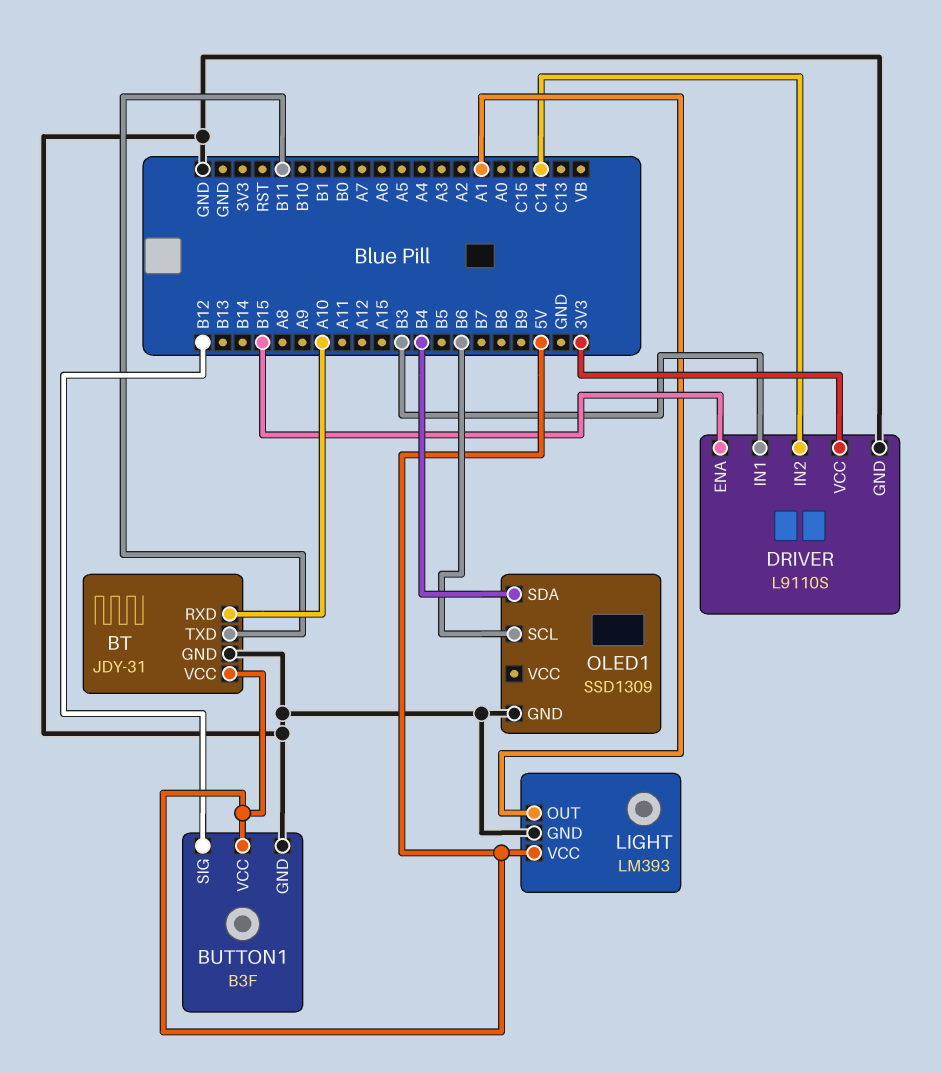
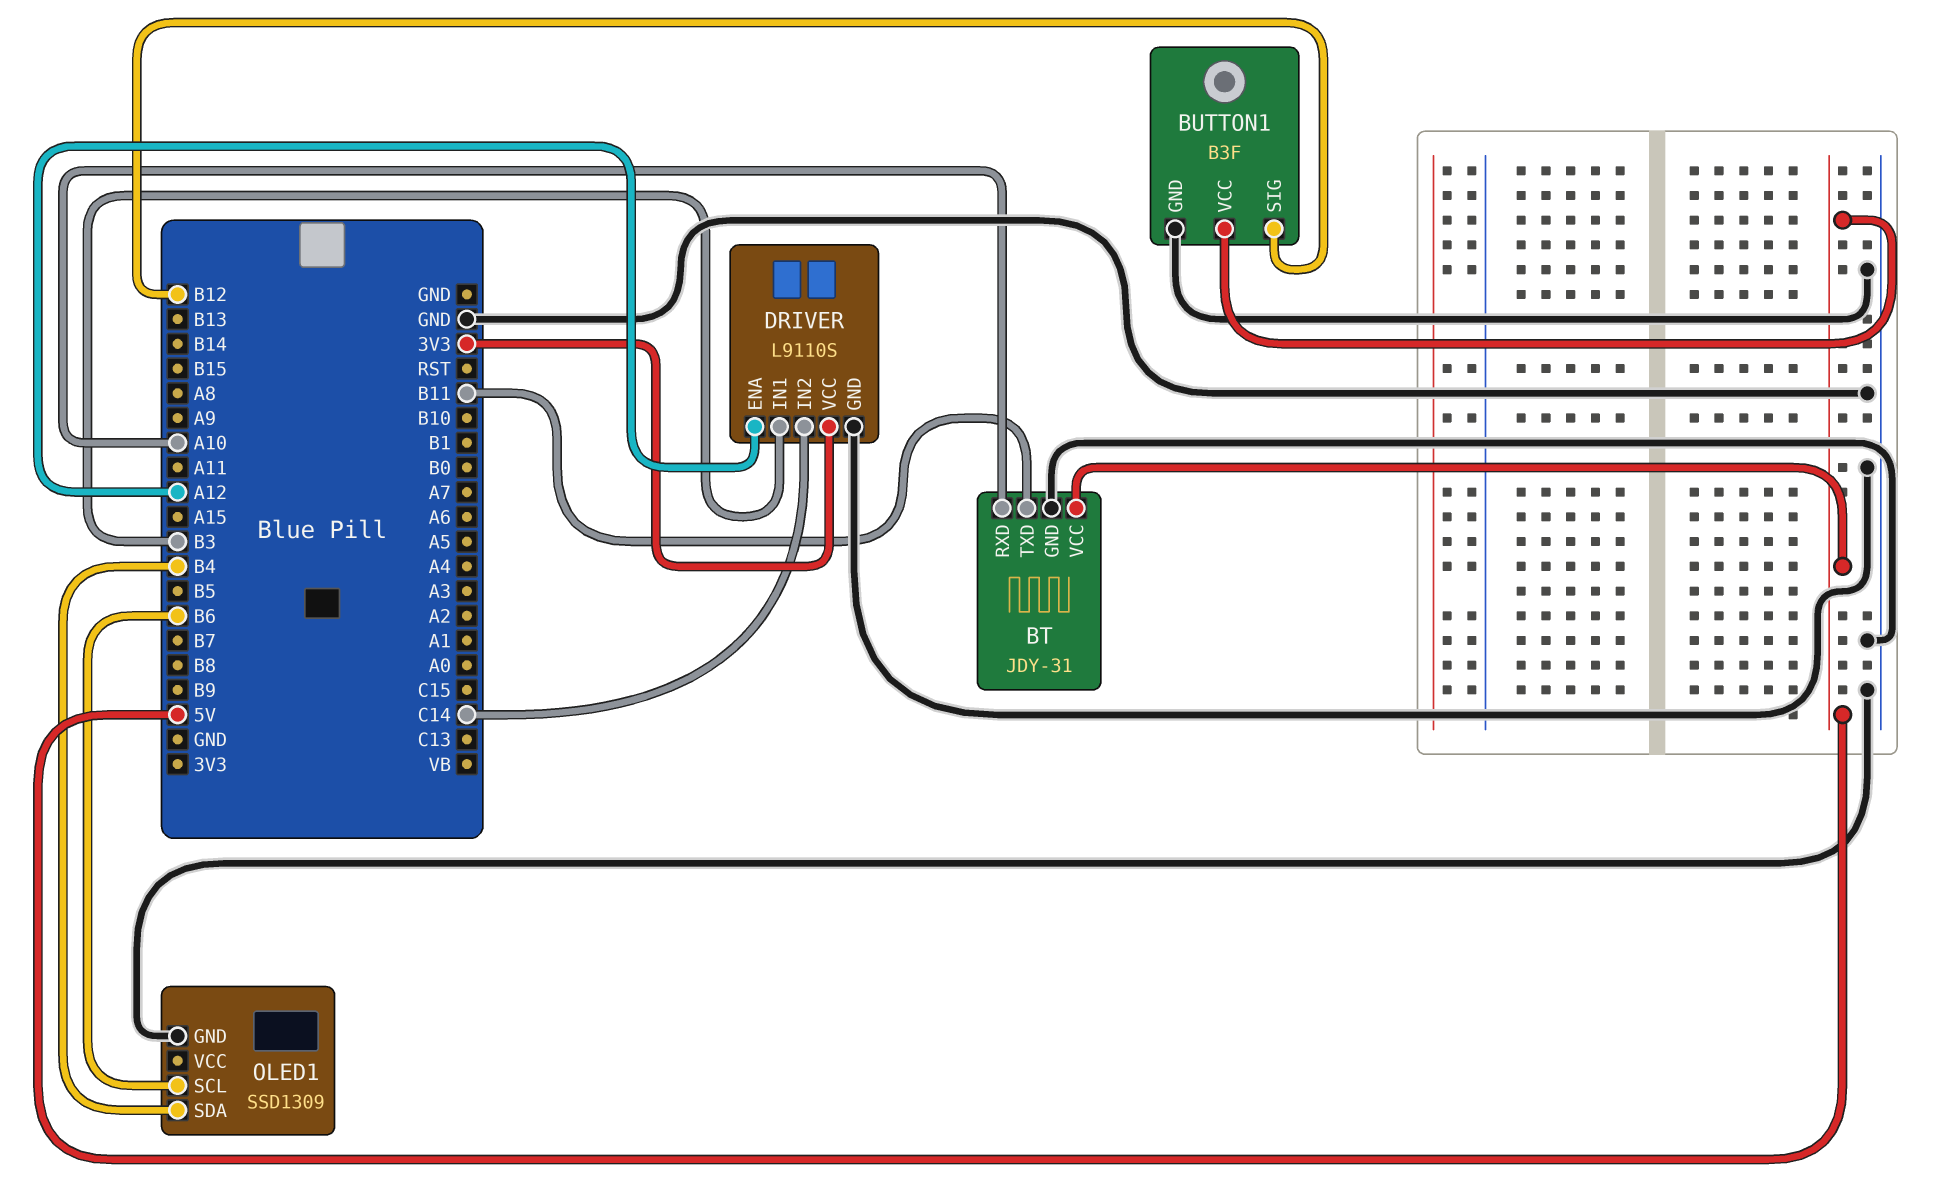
DRIVER pin ENA: B15 -> A12
LIGHT: LM393 -> none
LIGHT pin GND: GND -> none
LIGHT pin OUT: A1 -> none
LIGHT pin VCC: 5V -> none

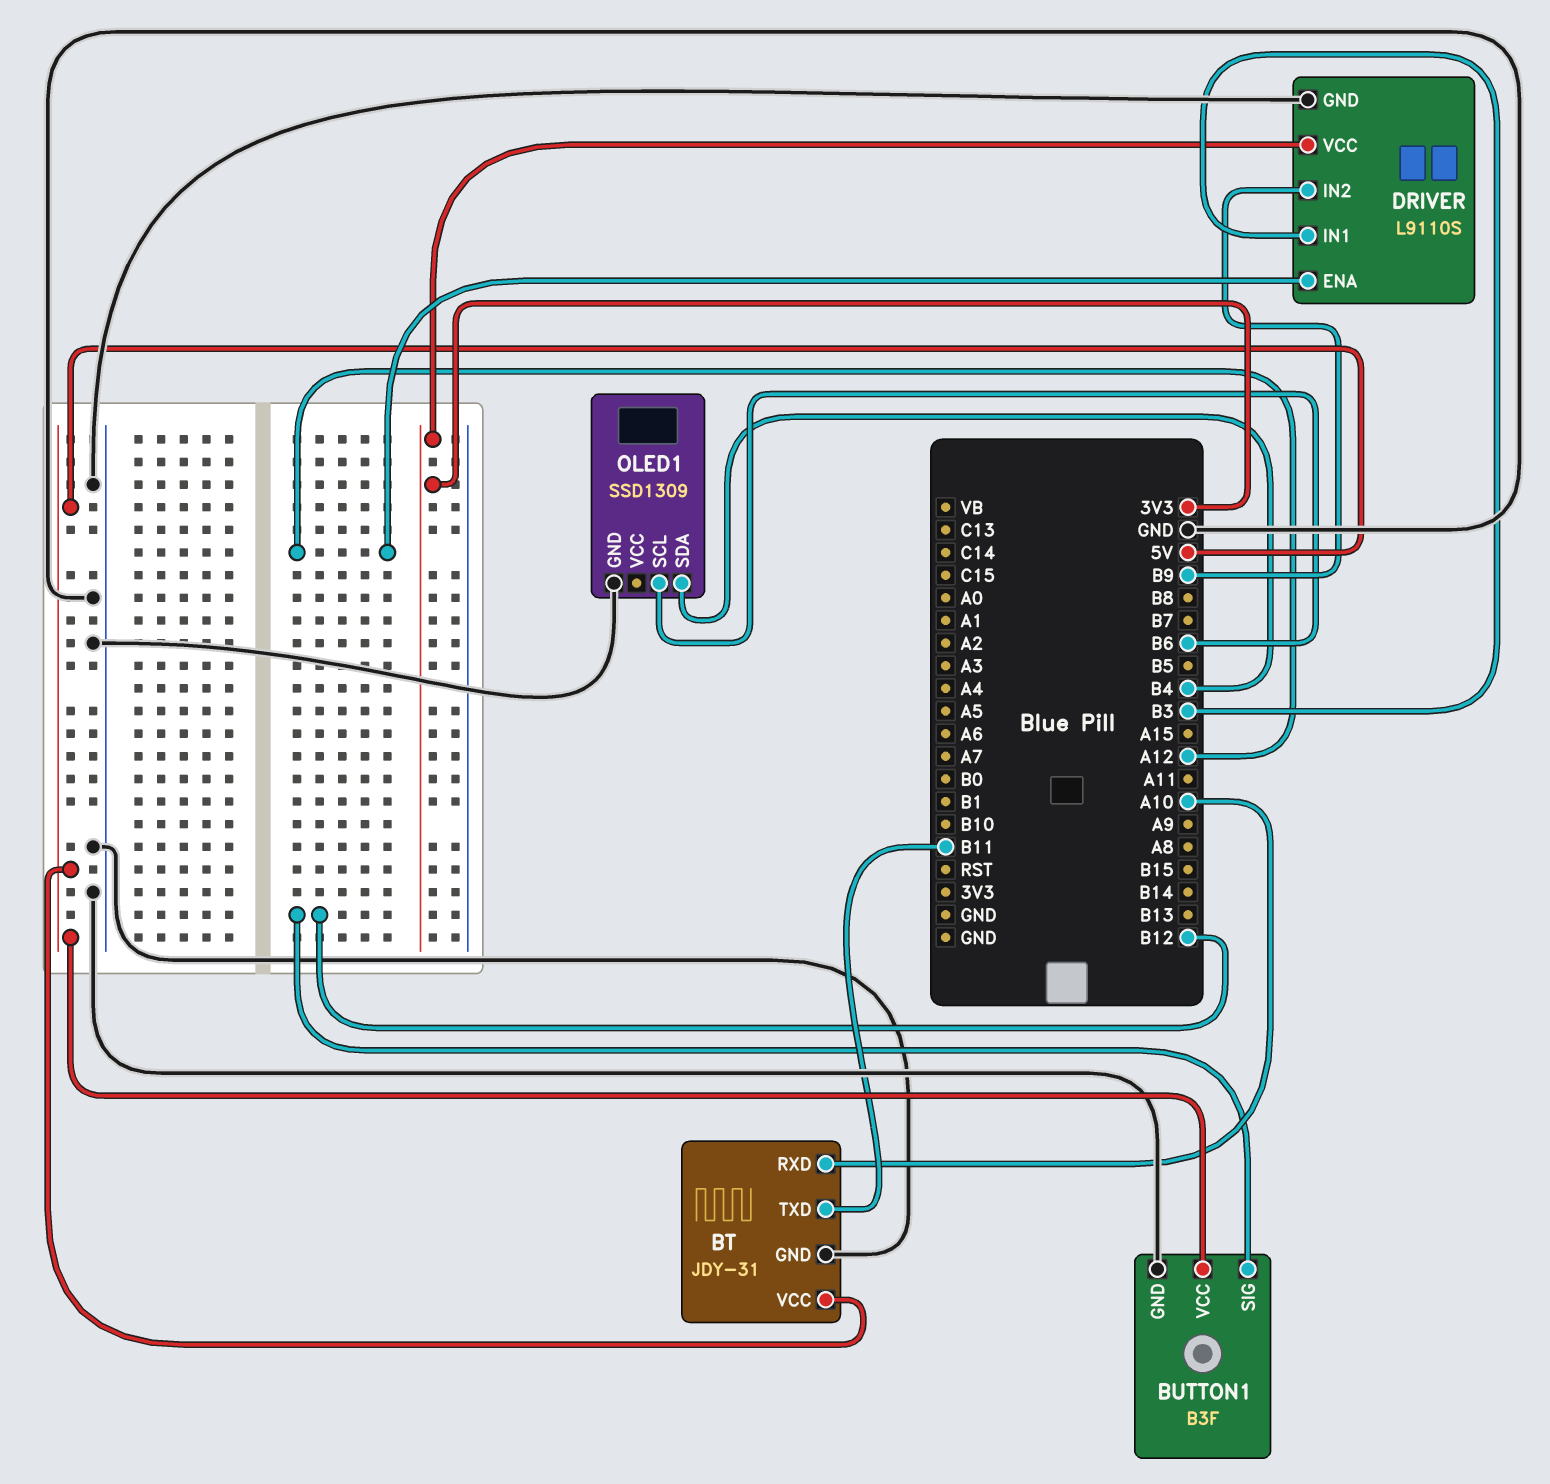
DRIVER pin IN2: C14 -> B9

